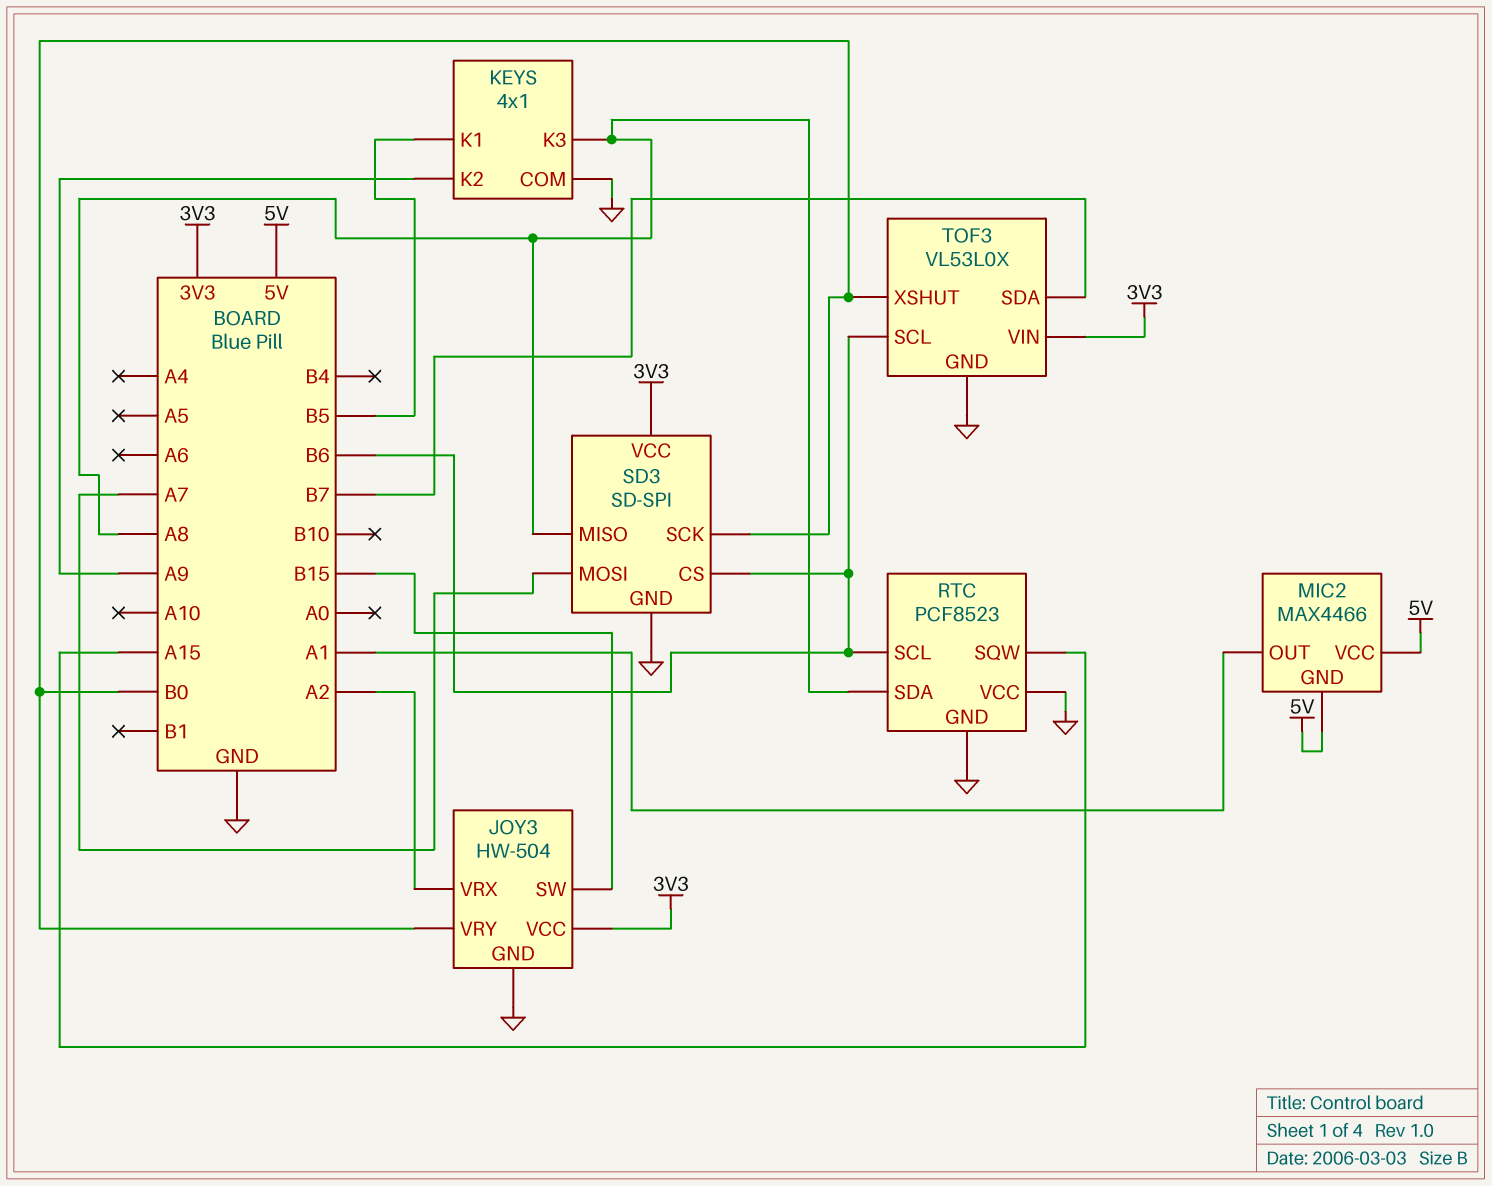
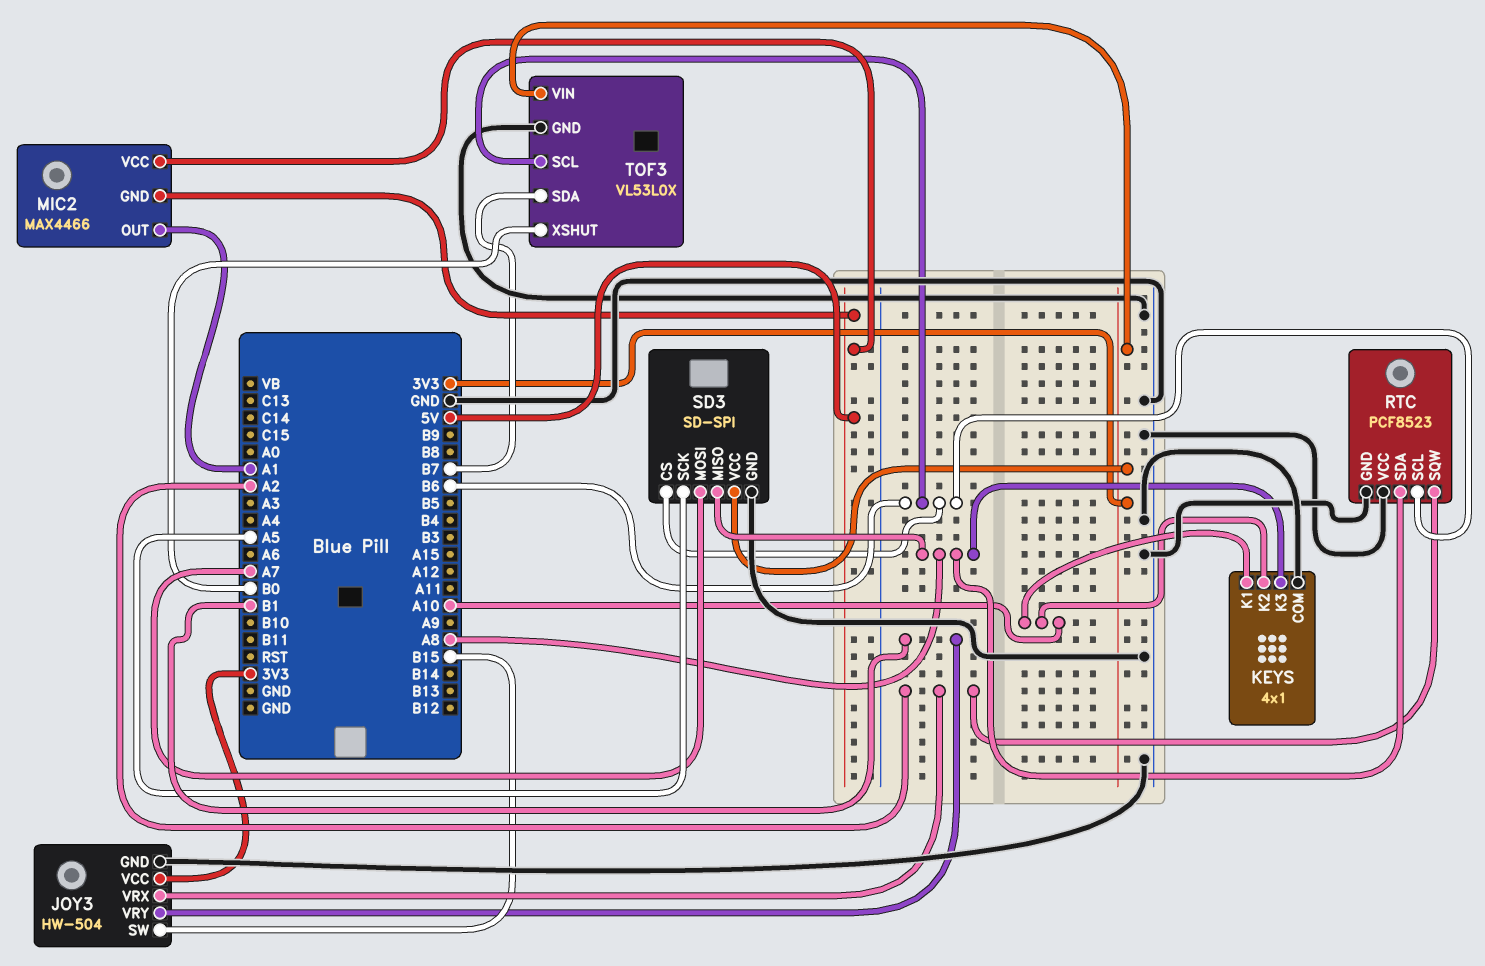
JOY3 pin VRY: B0 -> B1
KEYS pin K1: B5 -> A10
KEYS pin K2: A9 -> A10
RTC pin SQW: A15 -> A2
SD3 pin SCK: B0 -> A5

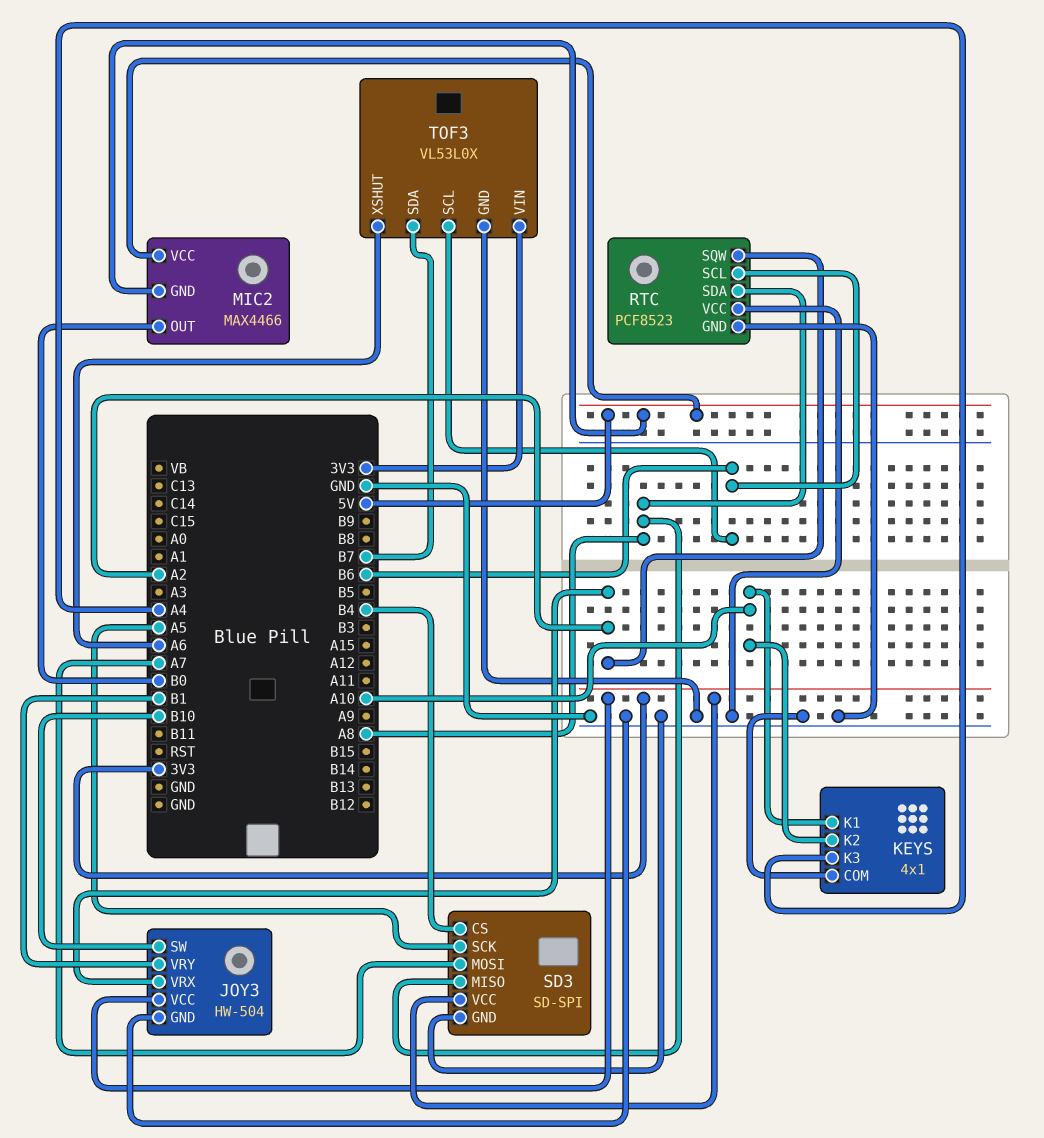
JOY3 pin SW: B15 -> B10
KEYS pin K3: A8 -> A4
MIC2 pin OUT: A1 -> B0
SD3 pin CS: B6 -> B4
TOF3 pin XSHUT: B0 -> A6

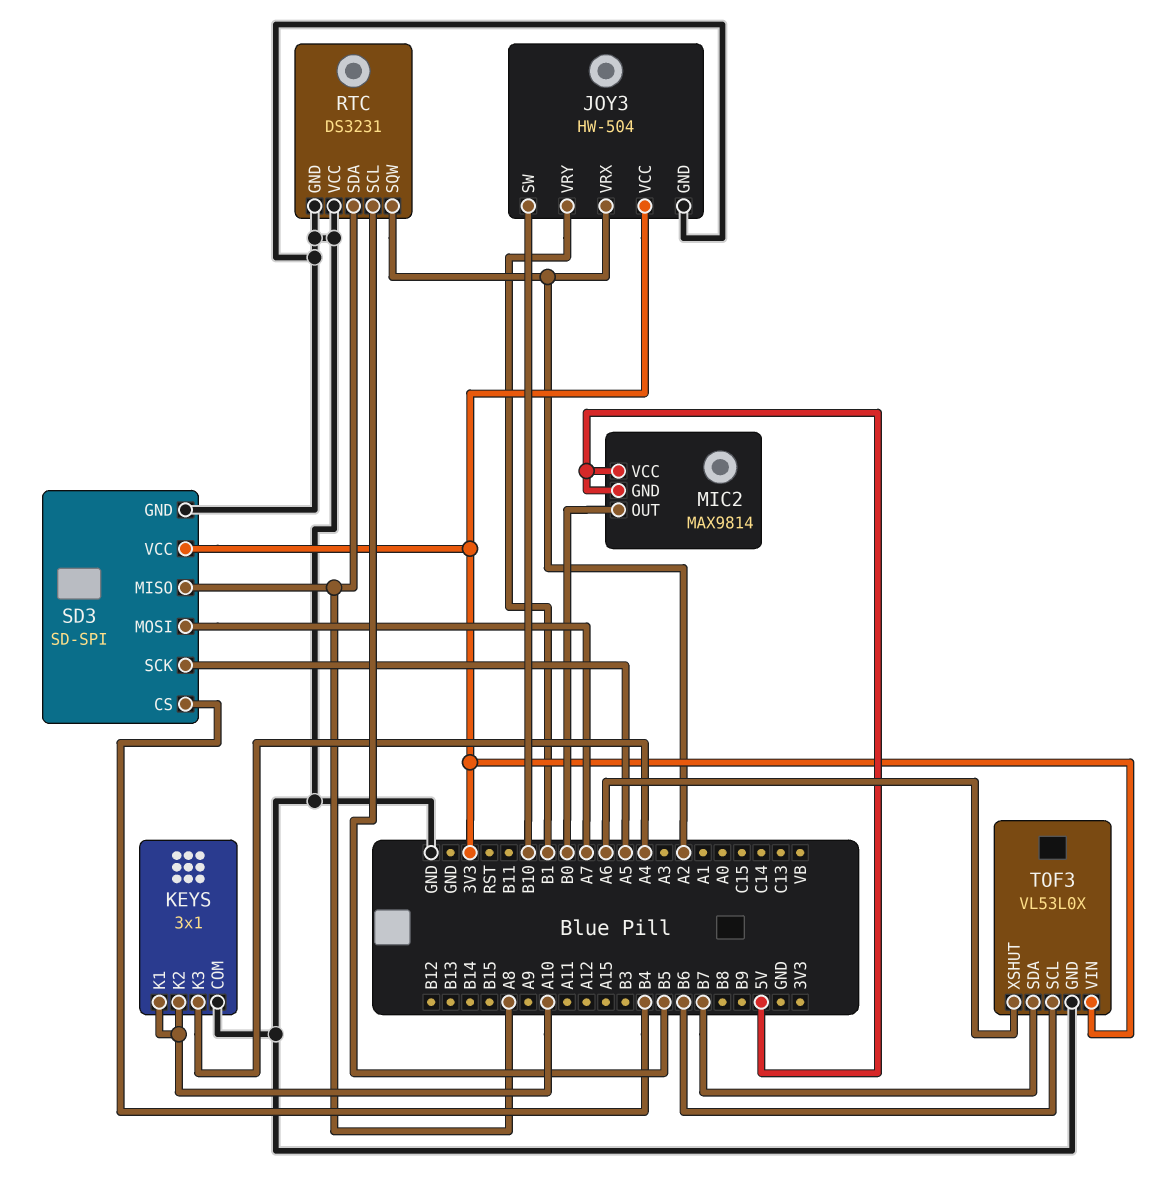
KEYS: 4x1 -> 3x1
MIC2: MAX4466 -> MAX9814
RTC: PCF8523 -> DS3231
RTC pin SCL: B6 -> B5

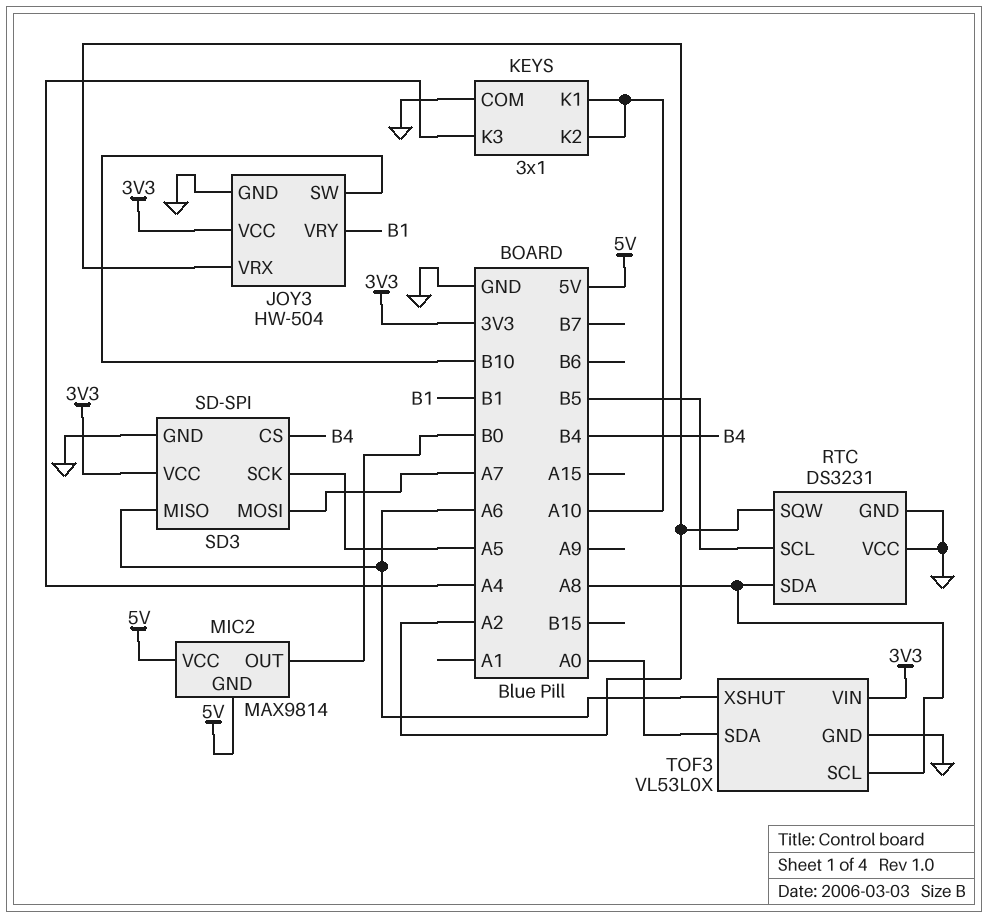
SD3 pin MISO: A8 -> A6
TOF3 pin SCL: B6 -> A8
TOF3 pin SDA: B7 -> A0

